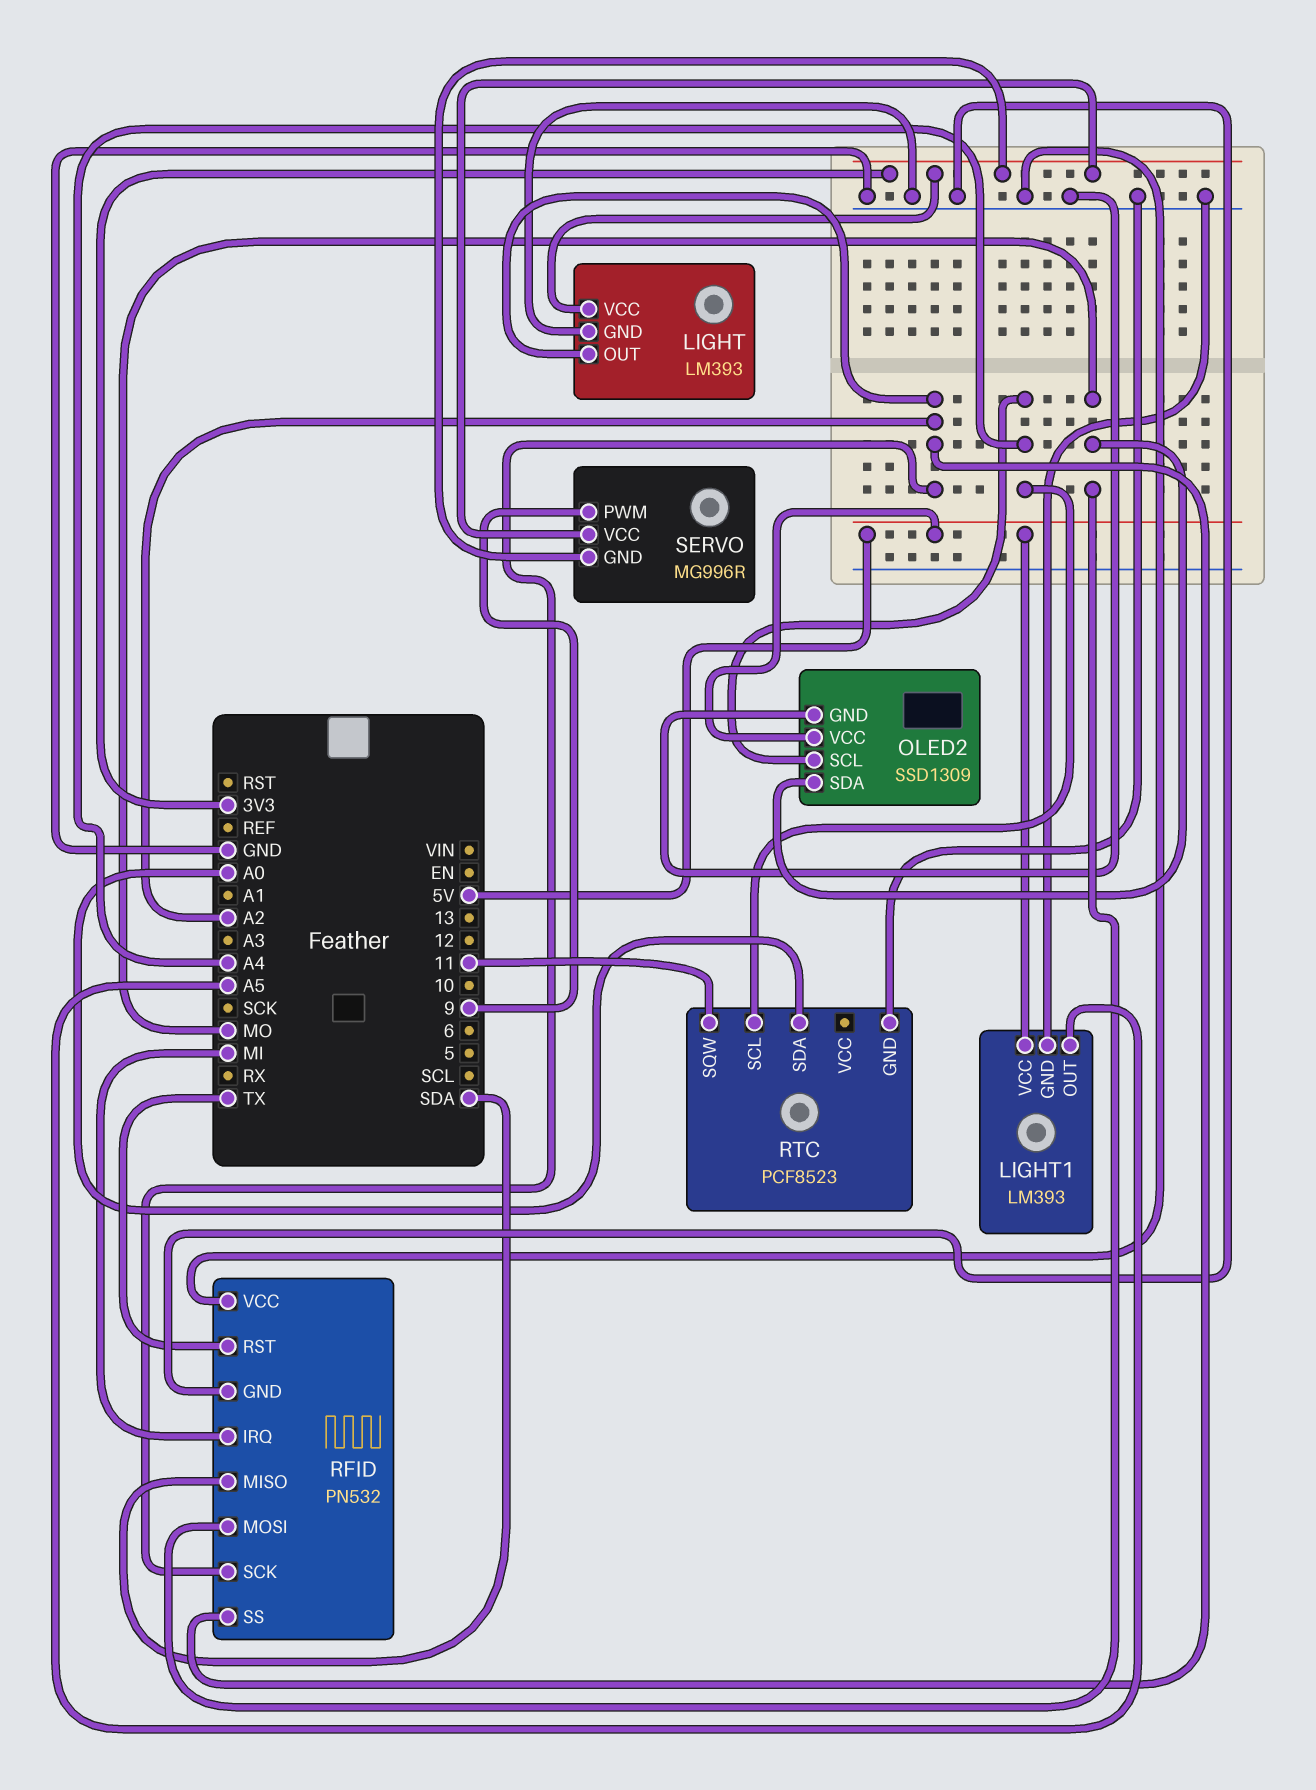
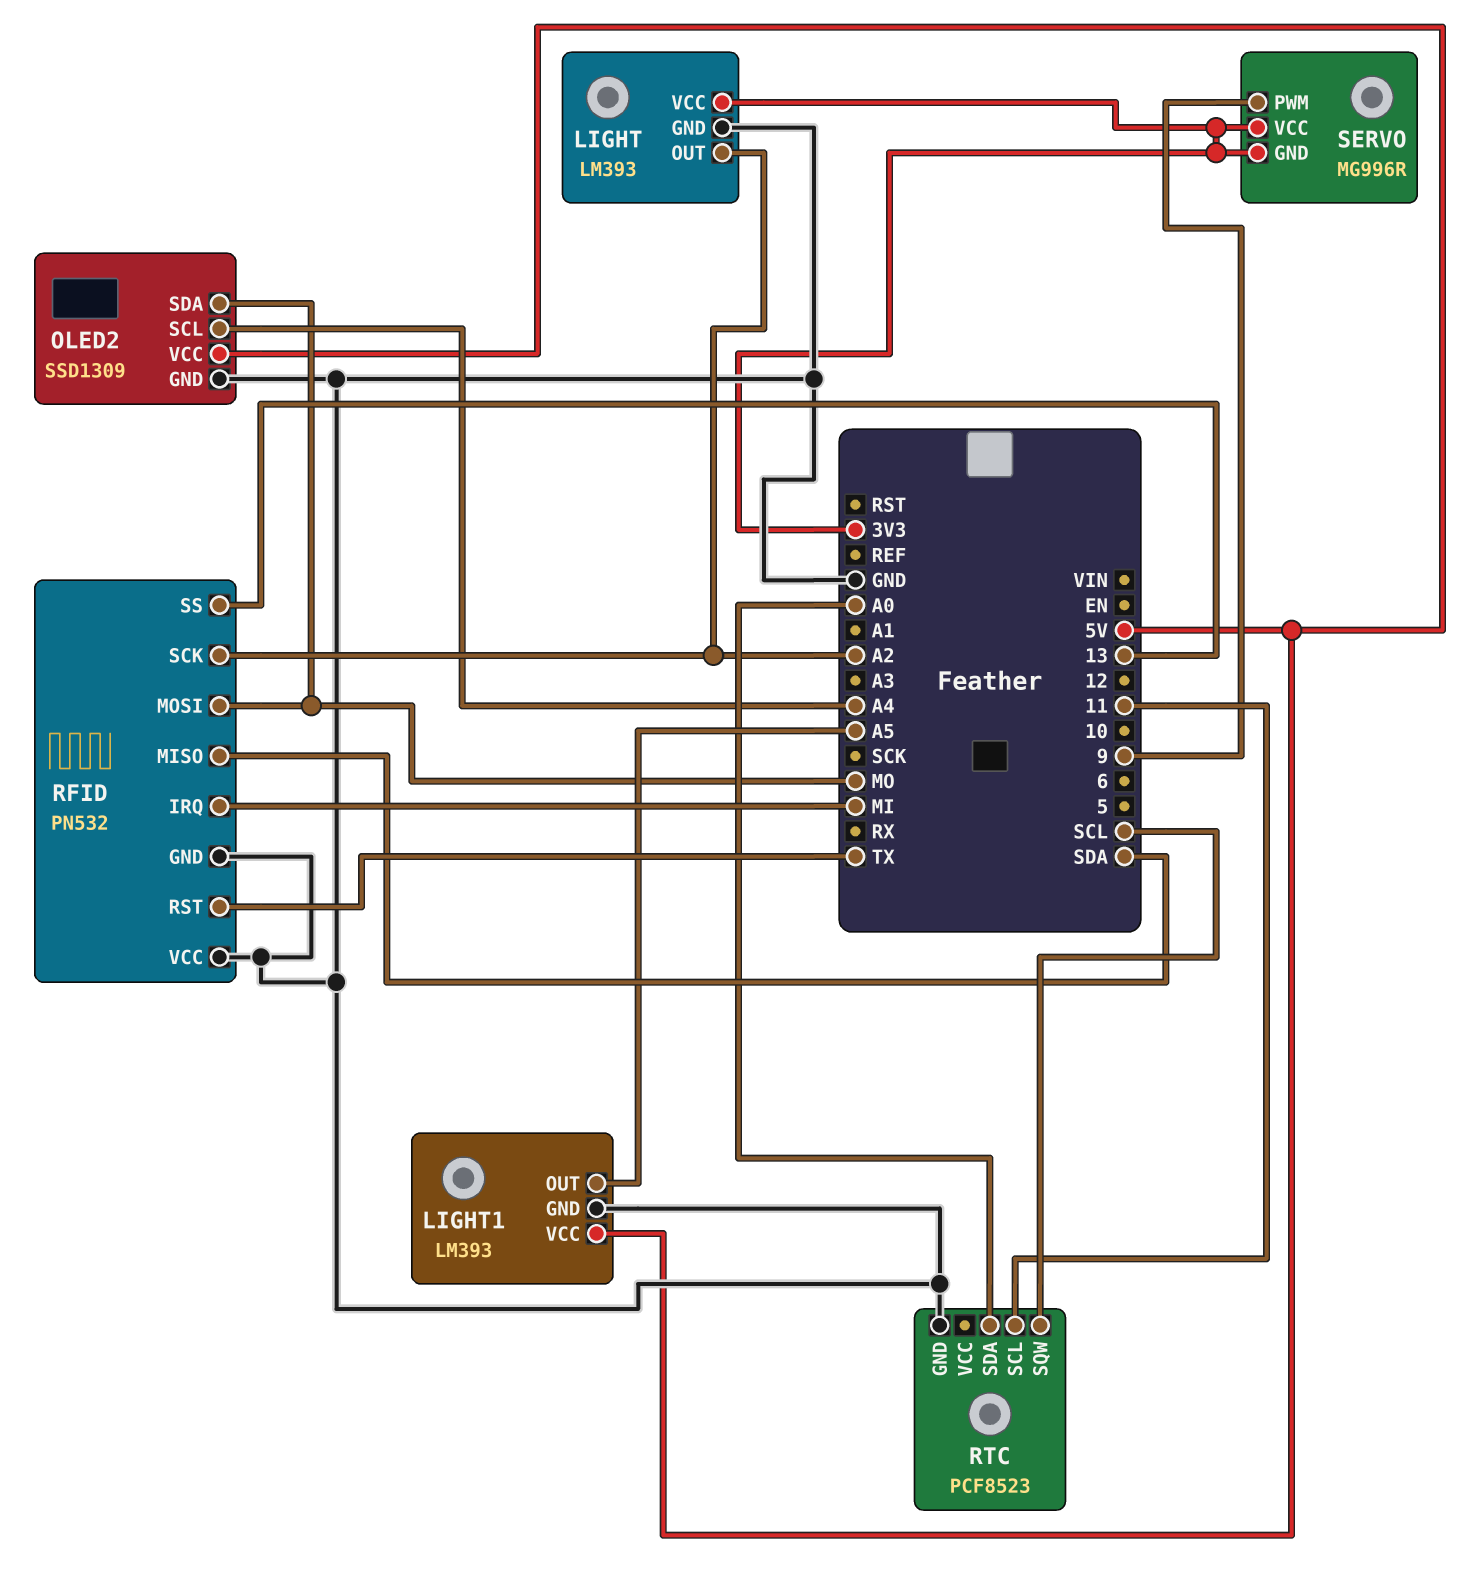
RFID pin SS: A2 -> 13
RTC pin SCL: A4 -> 11
RTC pin SQW: 11 -> SCL

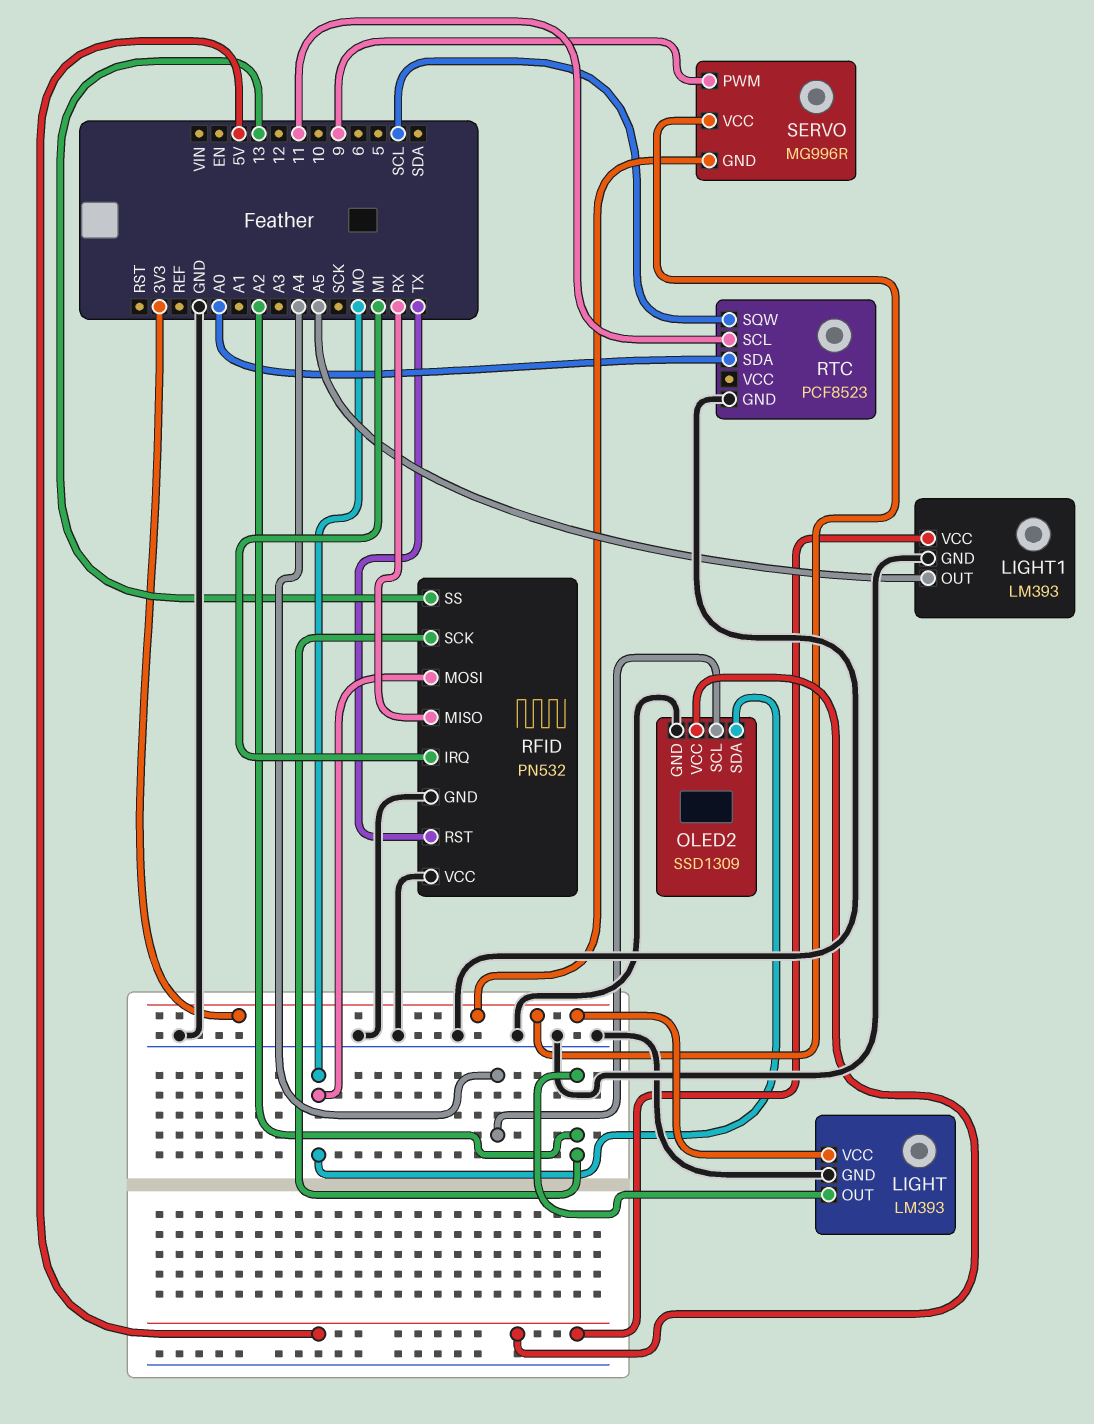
RFID pin MISO: SDA -> RX

